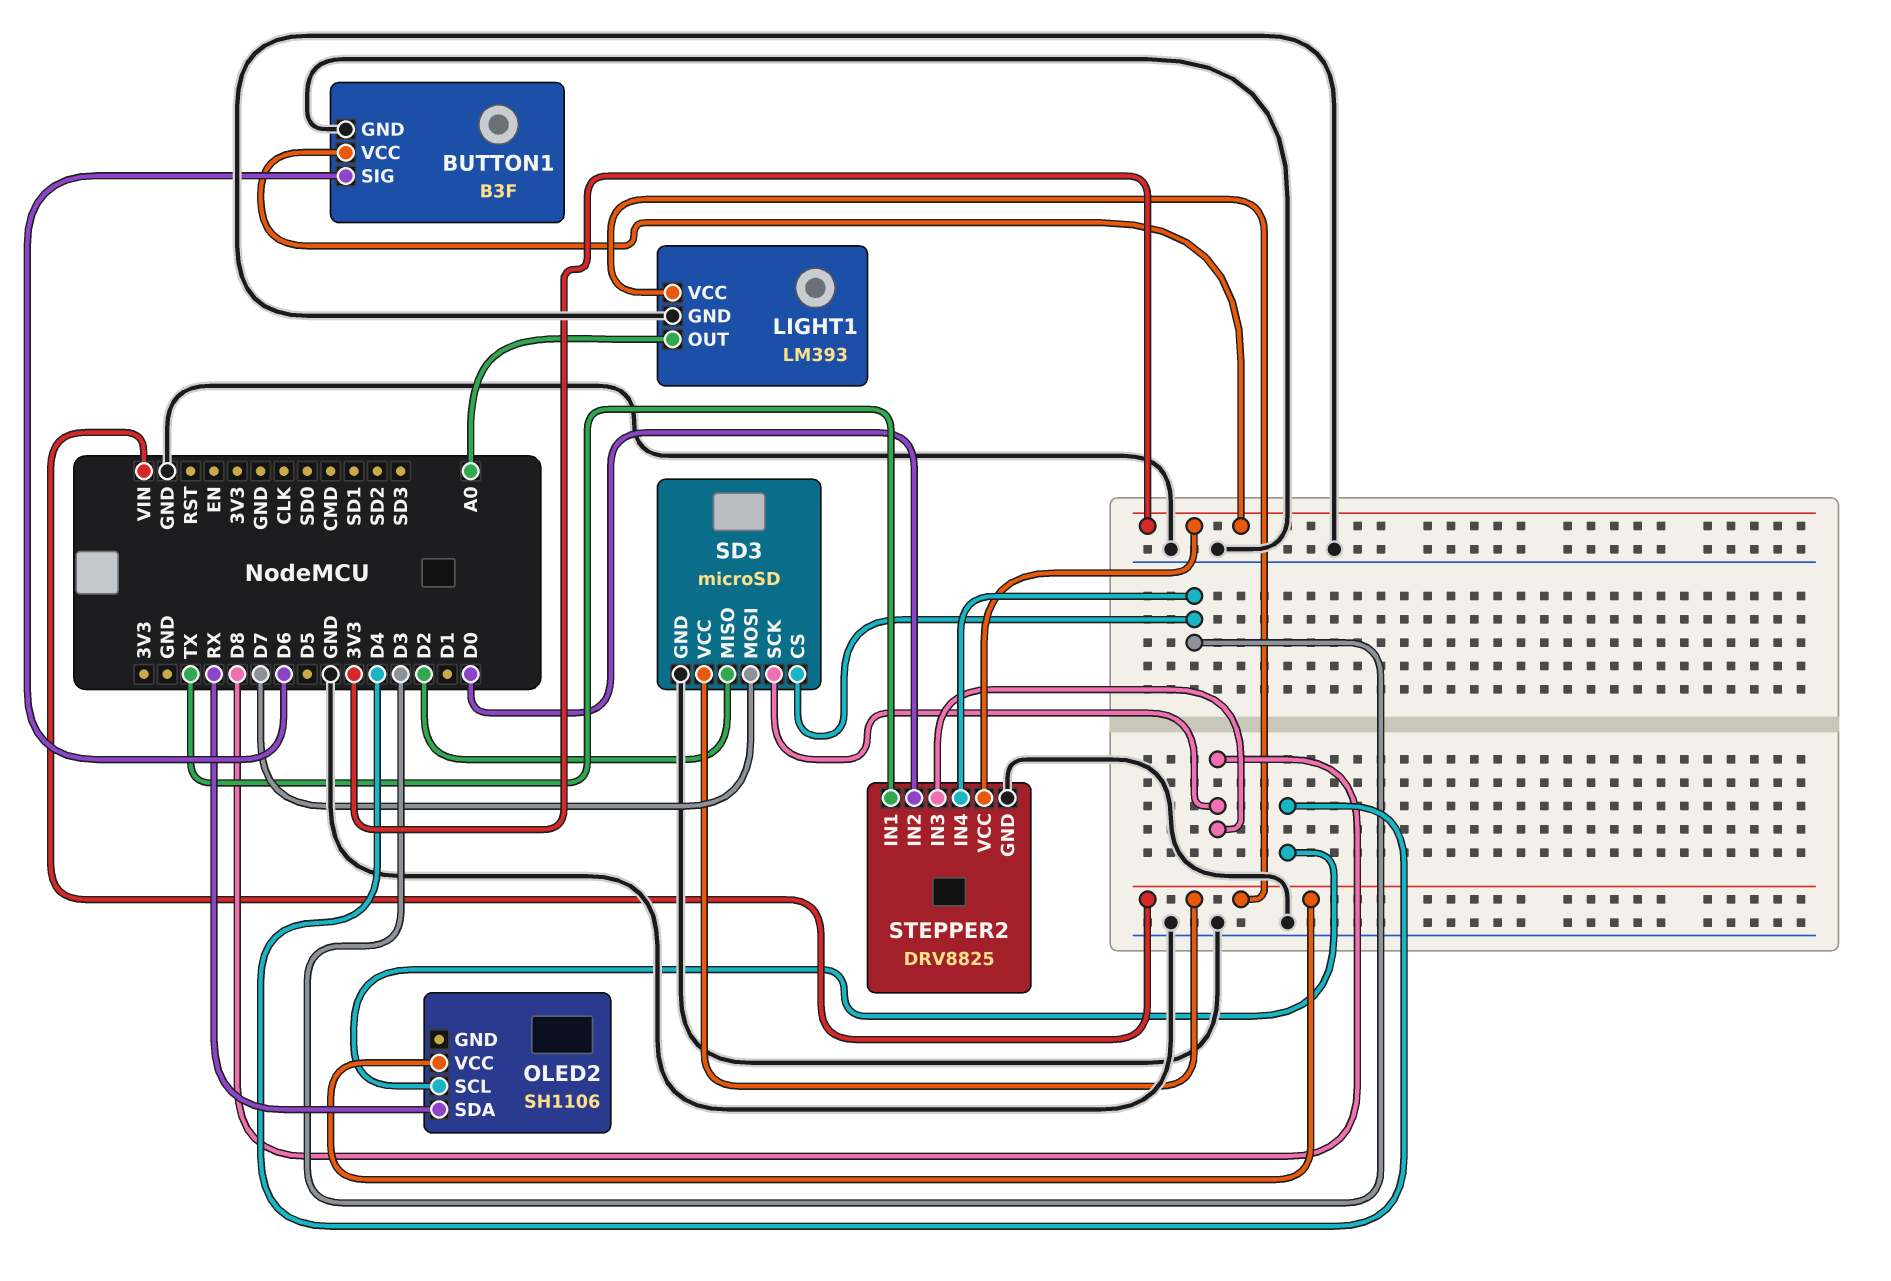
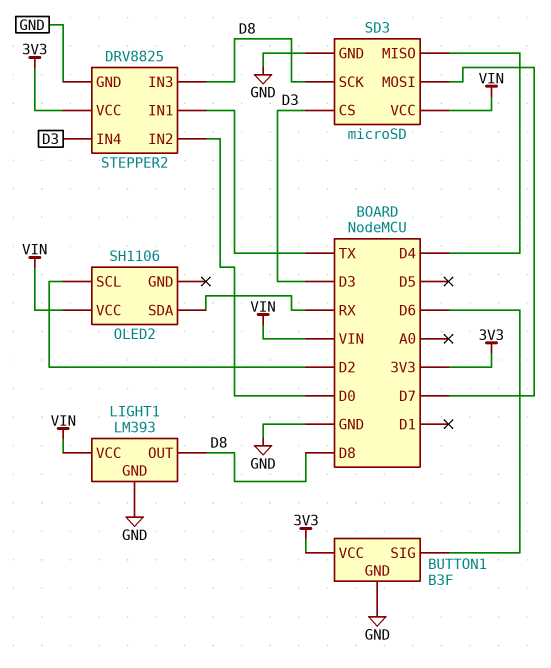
LIGHT1 pin OUT: A0 -> D8
OLED2 pin SCL: D4 -> D2
SD3 pin MISO: D2 -> D4

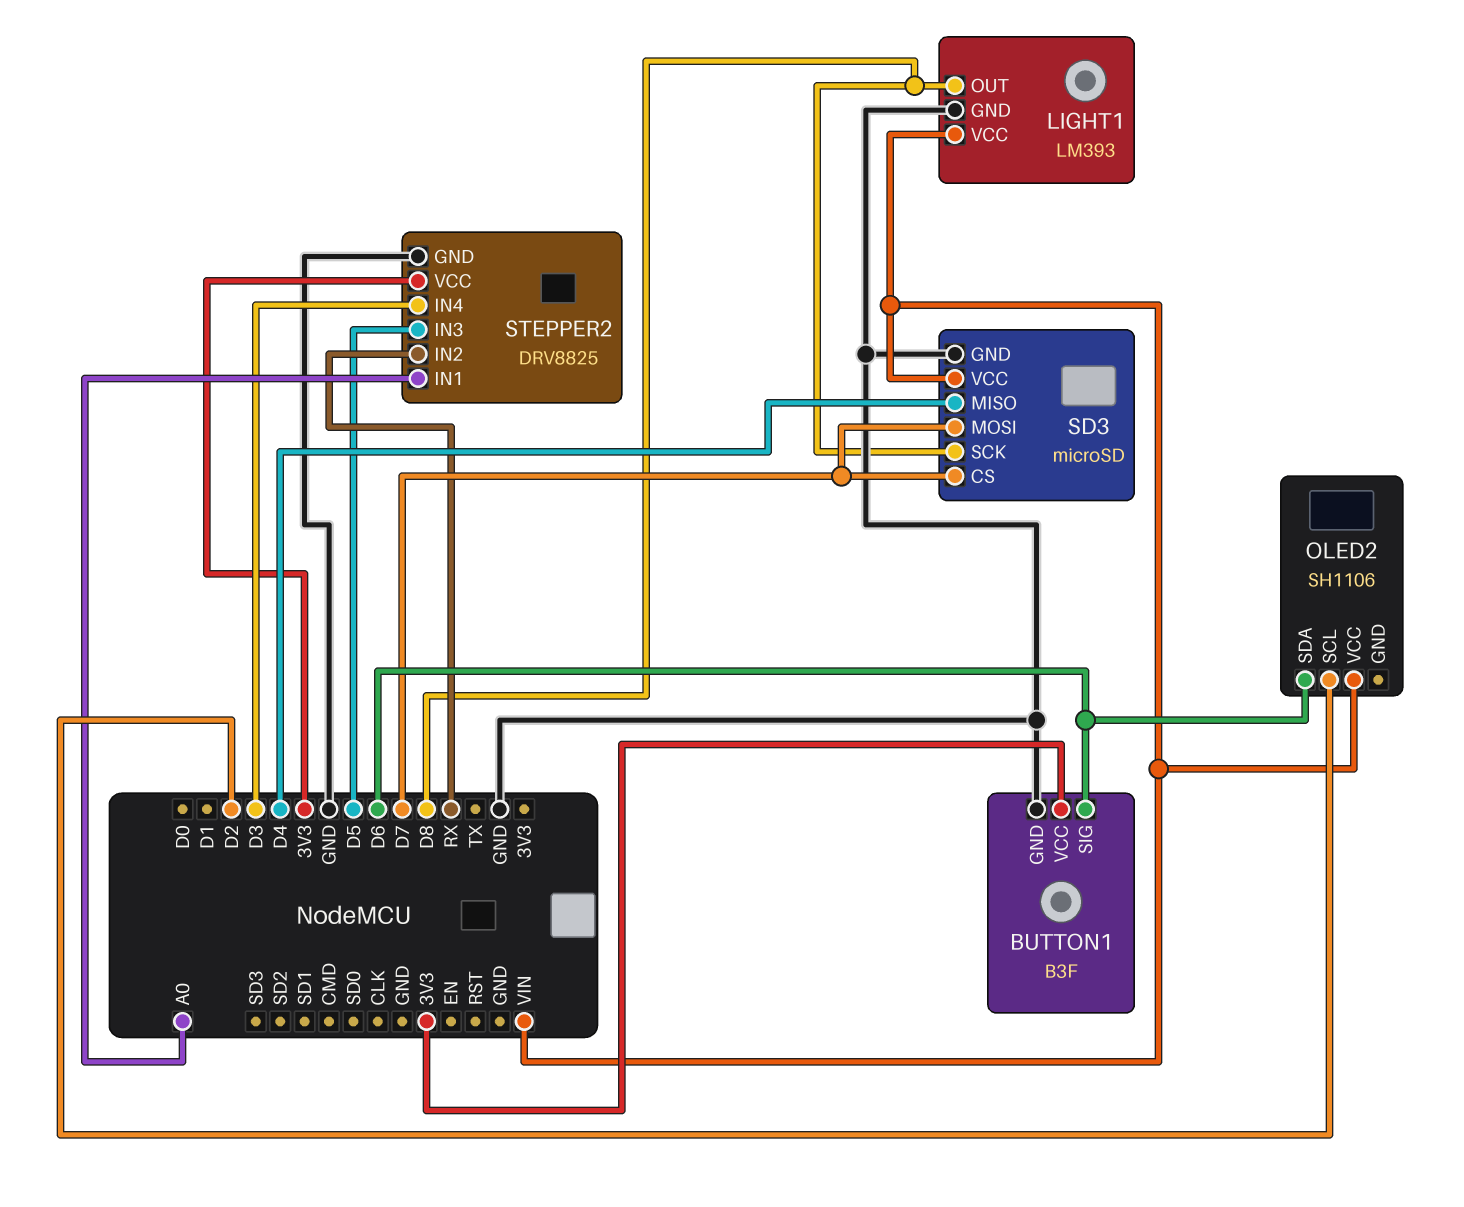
OLED2 pin SDA: RX -> D6
SD3 pin CS: D3 -> D7
STEPPER2 pin IN1: TX -> A0
STEPPER2 pin IN2: D0 -> RX
STEPPER2 pin IN3: D8 -> D5

